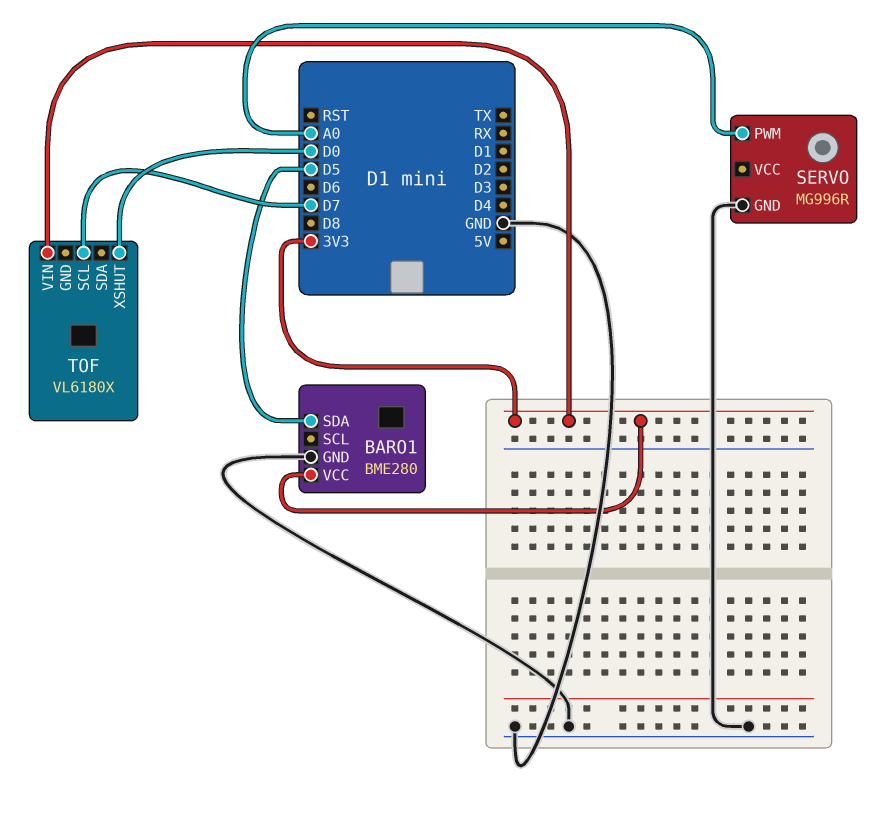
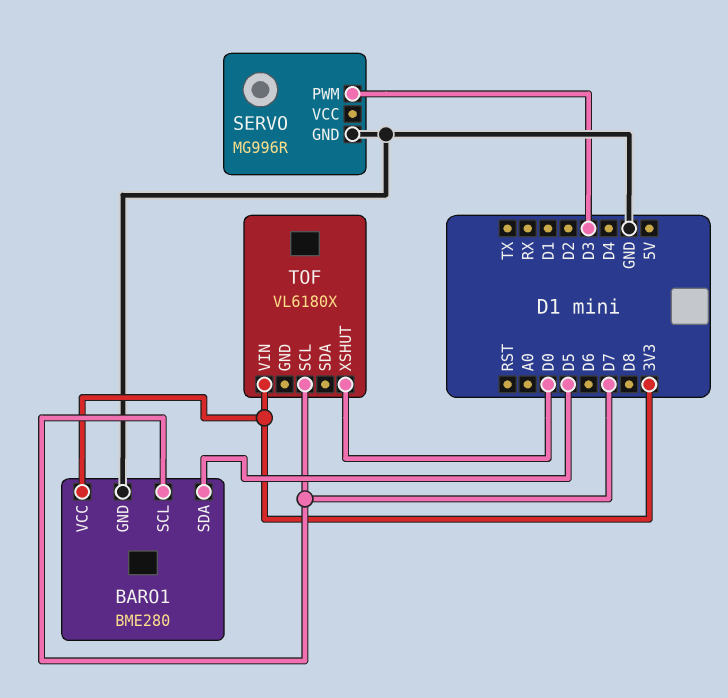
BARO1 pin SCL: none -> D7
SERVO pin PWM: A0 -> D3

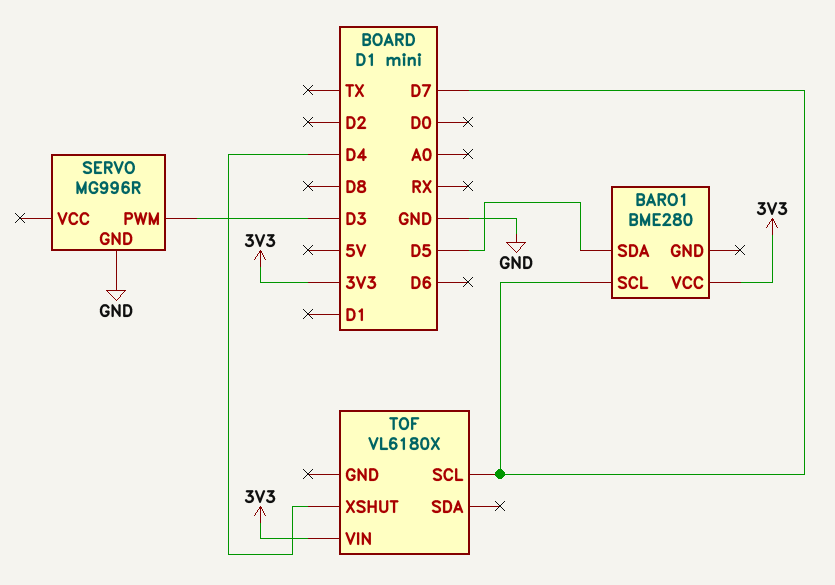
BARO1 pin GND: GND -> none
TOF pin XSHUT: D0 -> D4

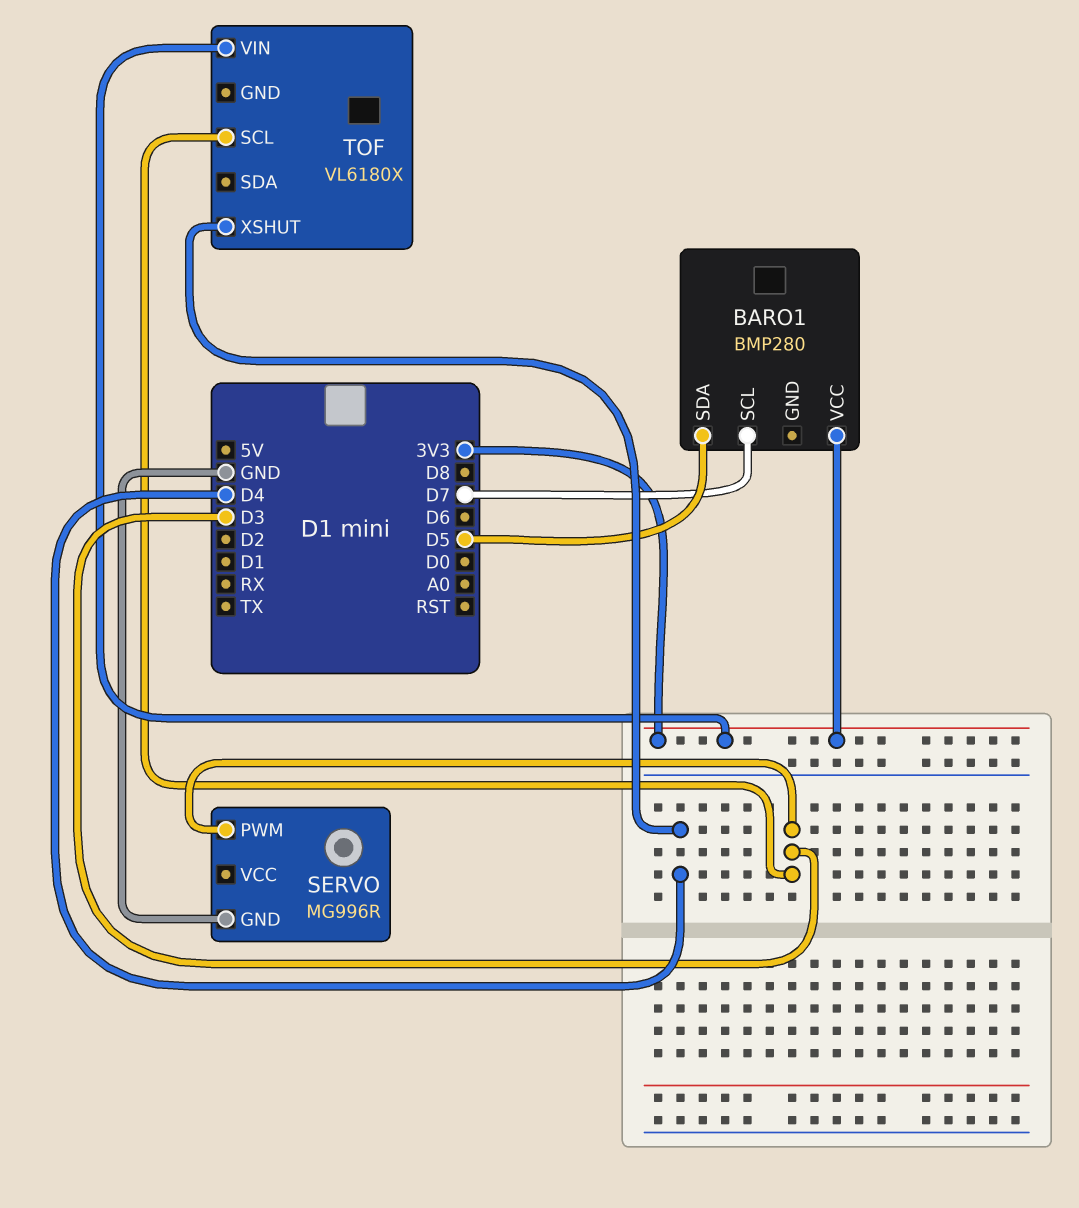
BARO1: BME280 -> BMP280
TOF pin SCL: D7 -> D3

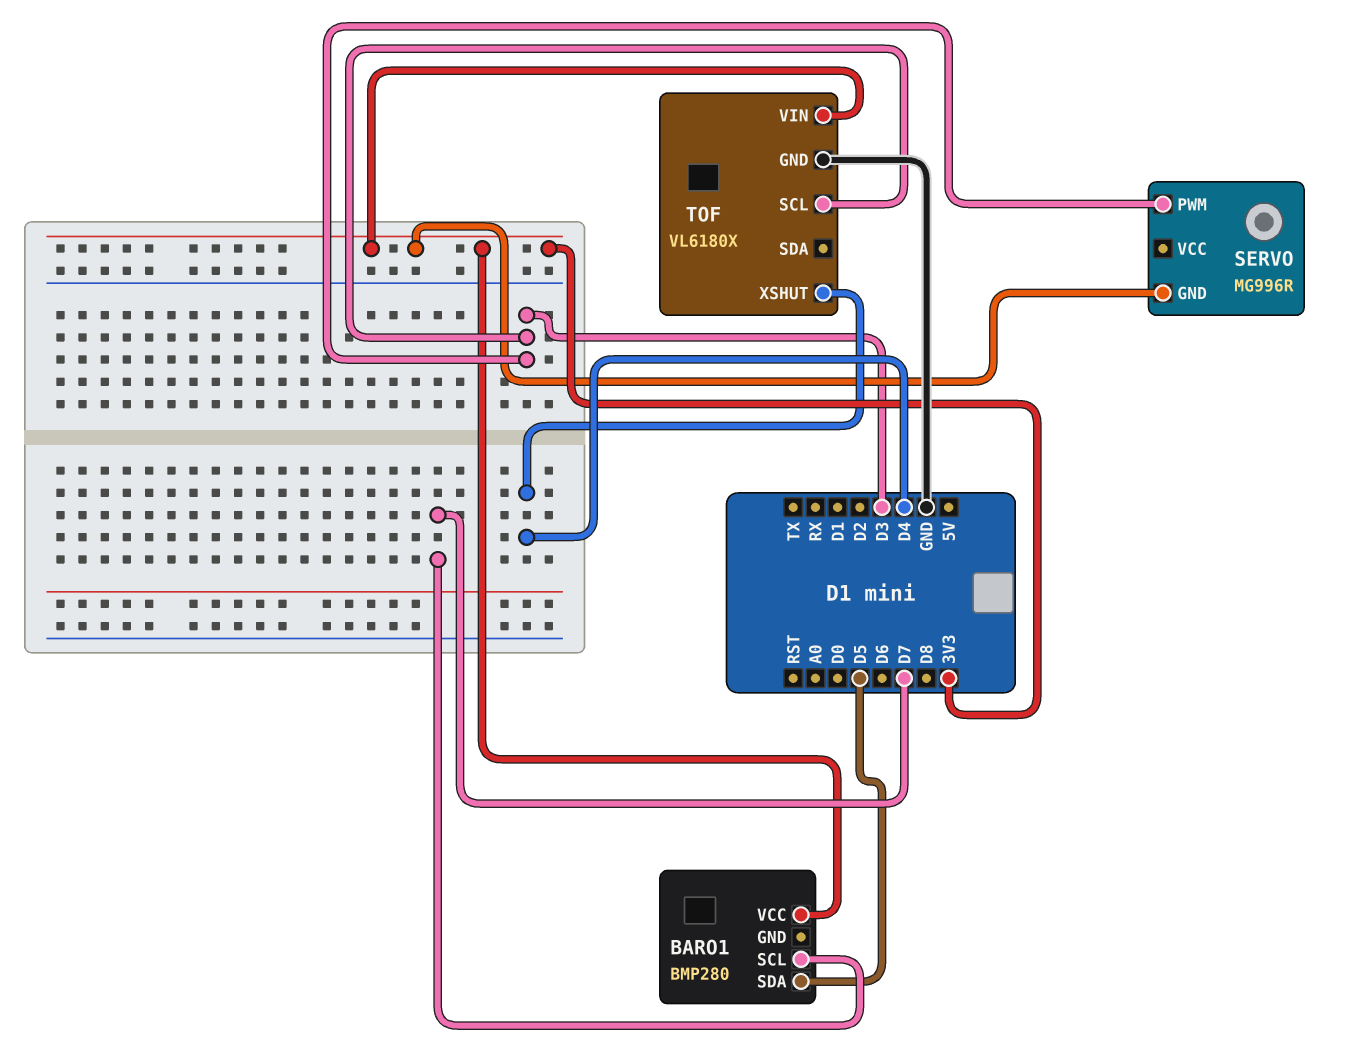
SERVO pin GND: GND -> 3V3
TOF pin GND: none -> GND

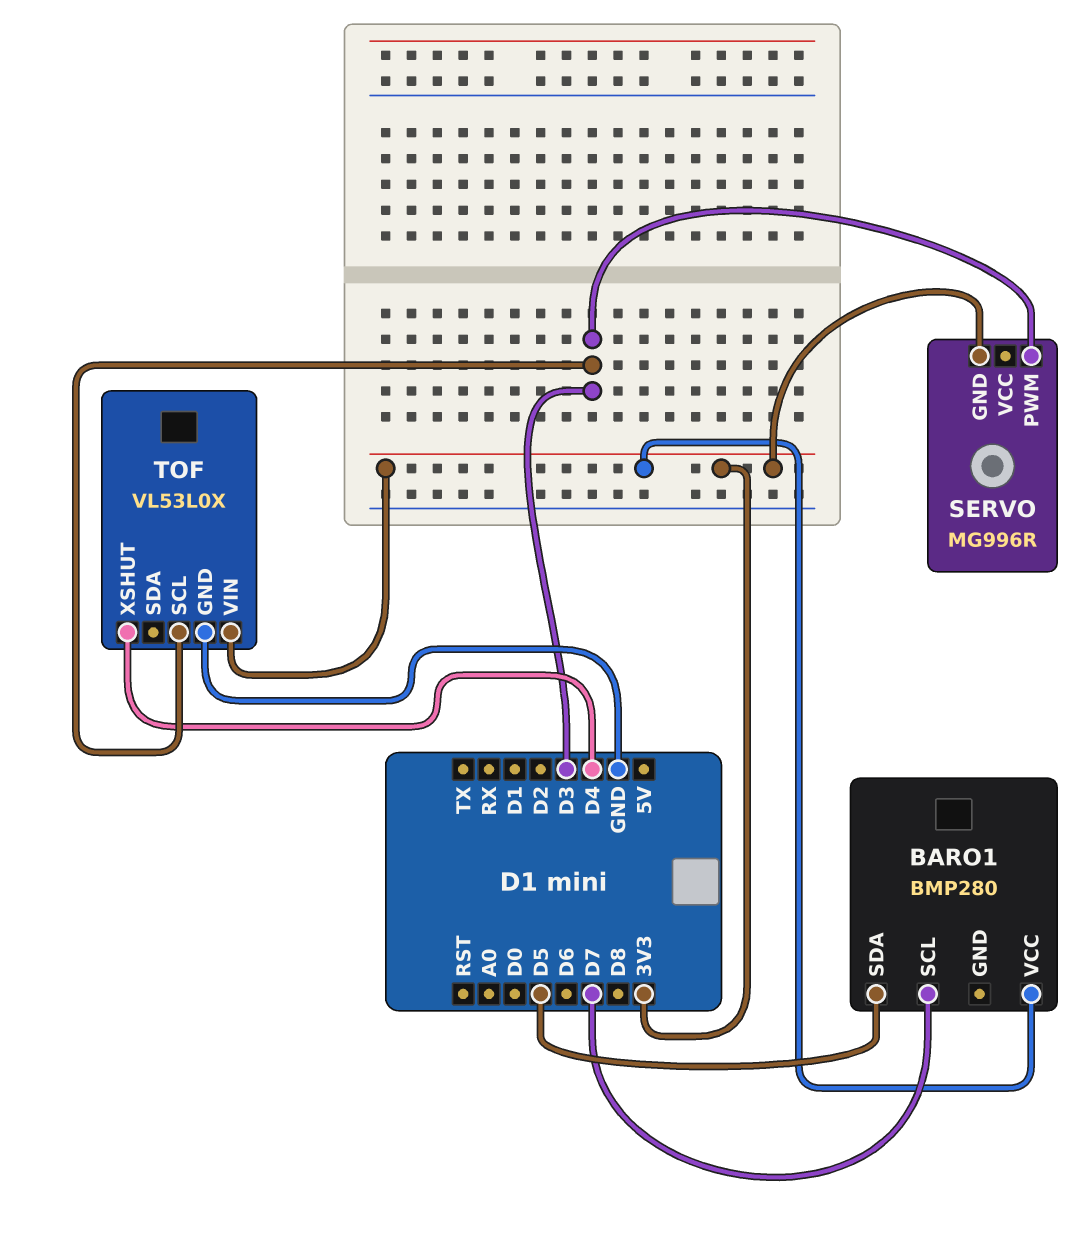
TOF: VL6180X -> VL53L0X

